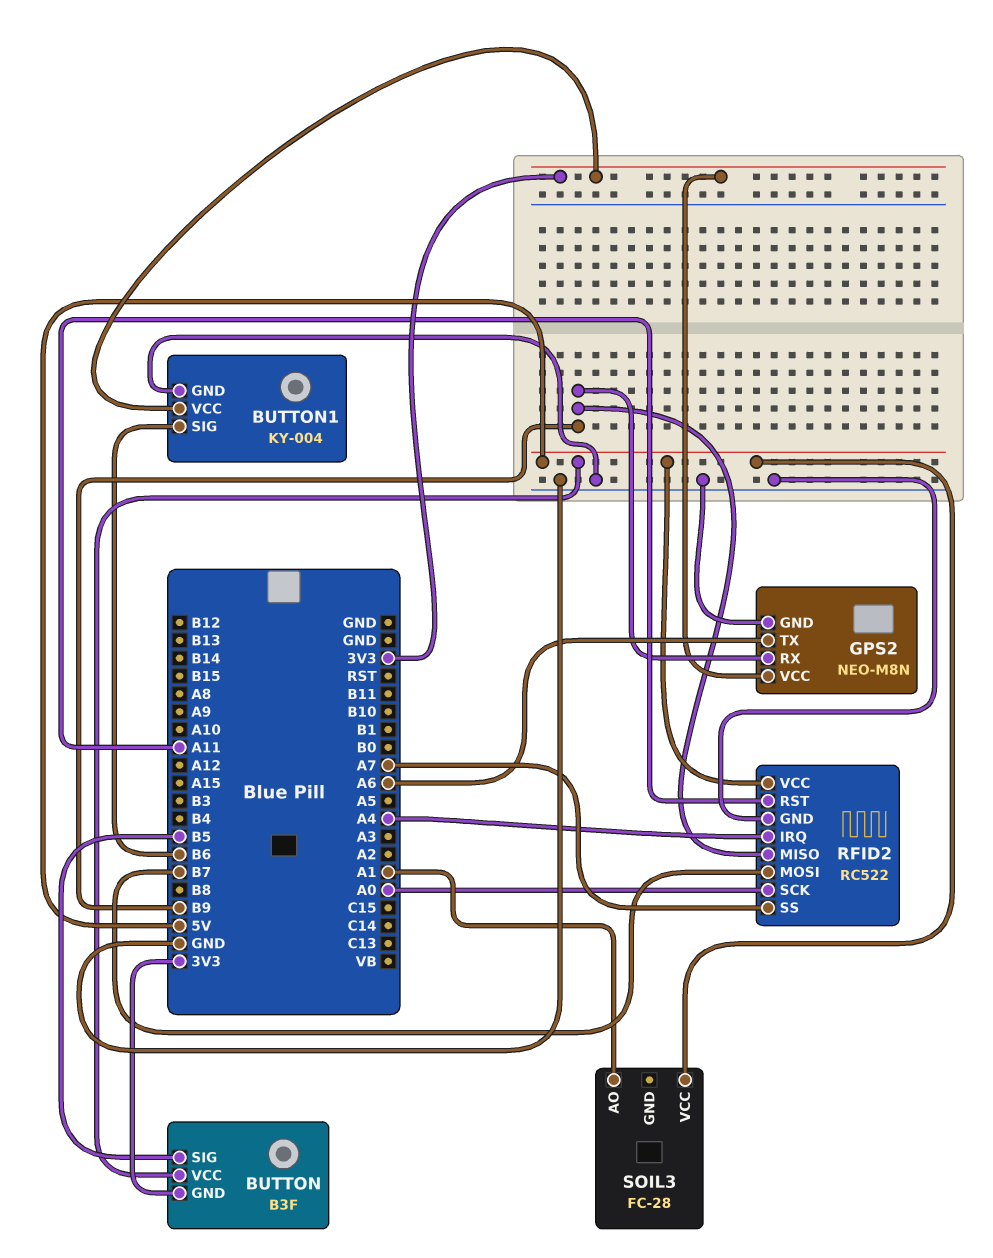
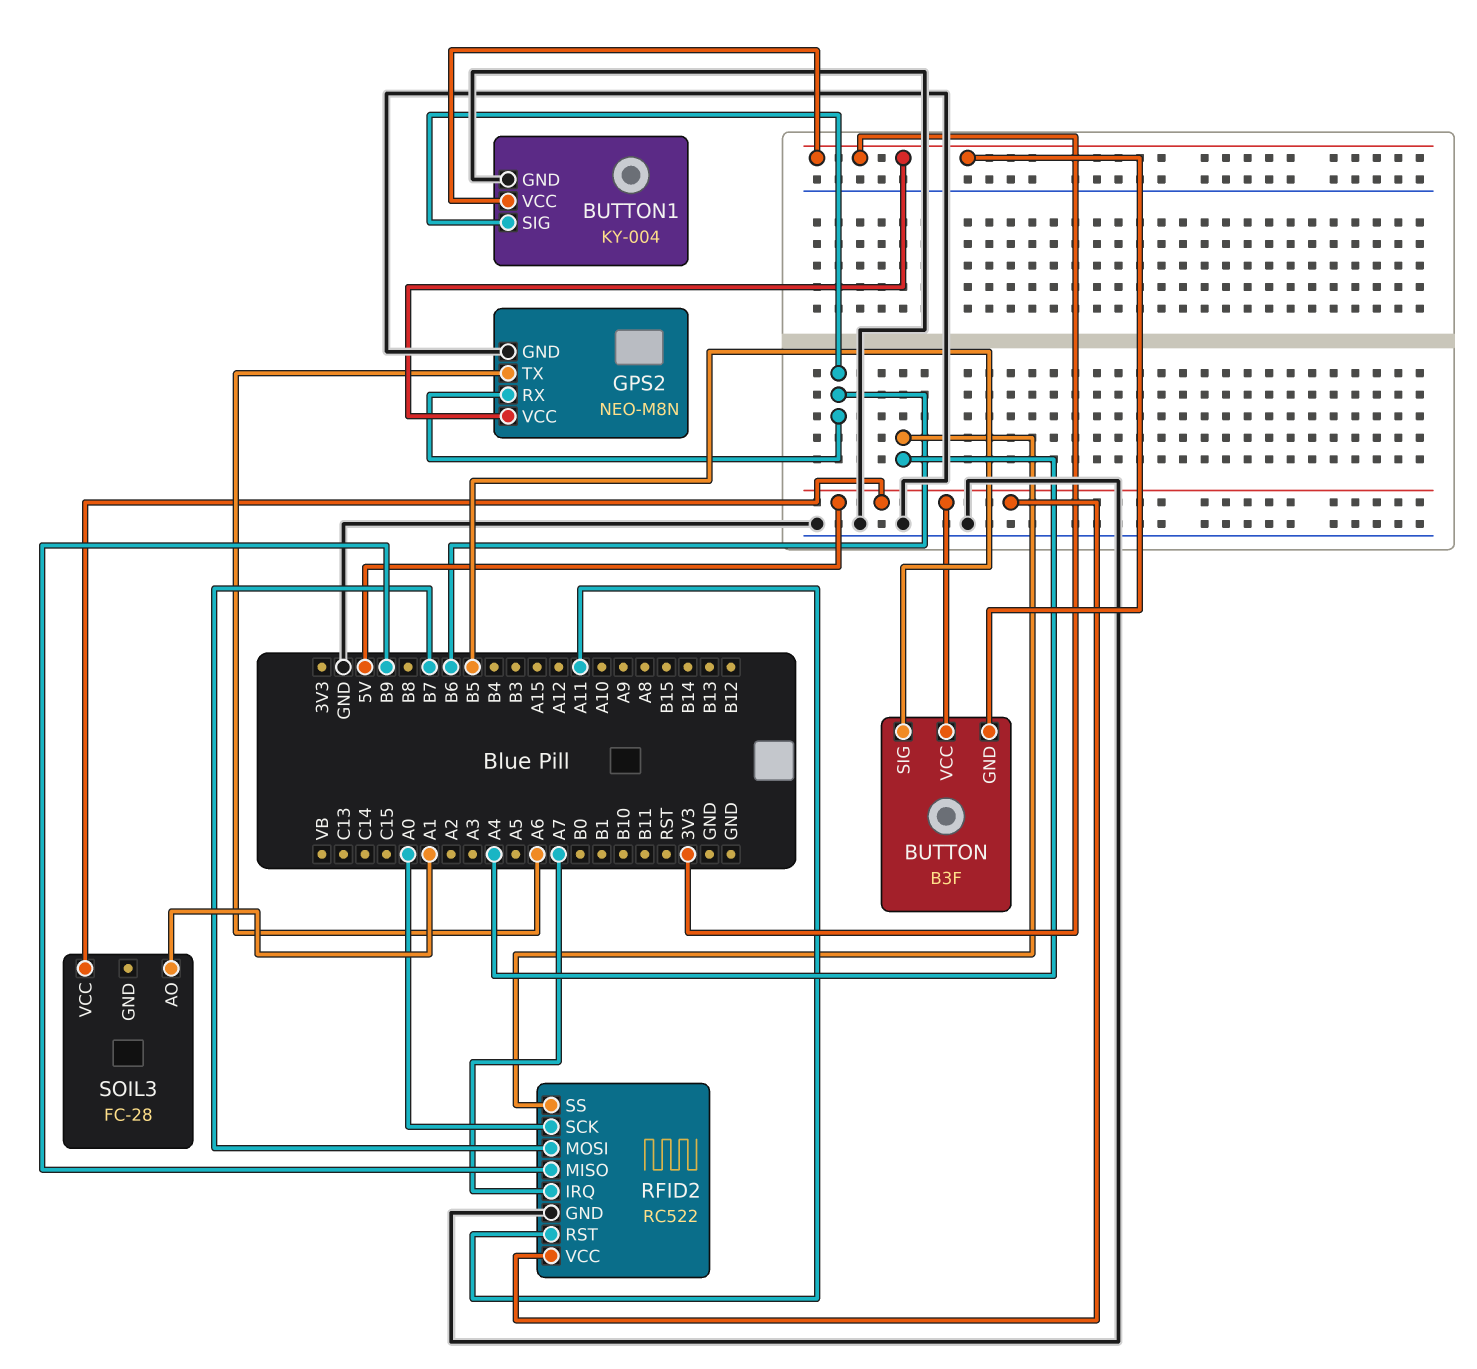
GPS2 pin RX: B9 -> B6
RFID2 pin IRQ: A4 -> A7
RFID2 pin SS: A7 -> A4

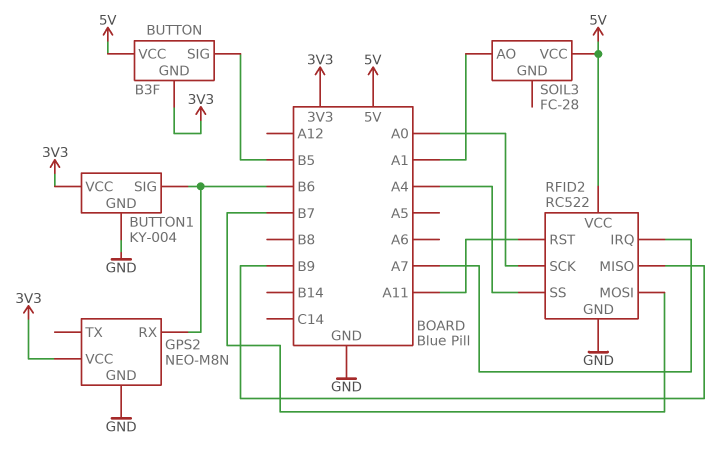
GPS2 pin TX: A6 -> none

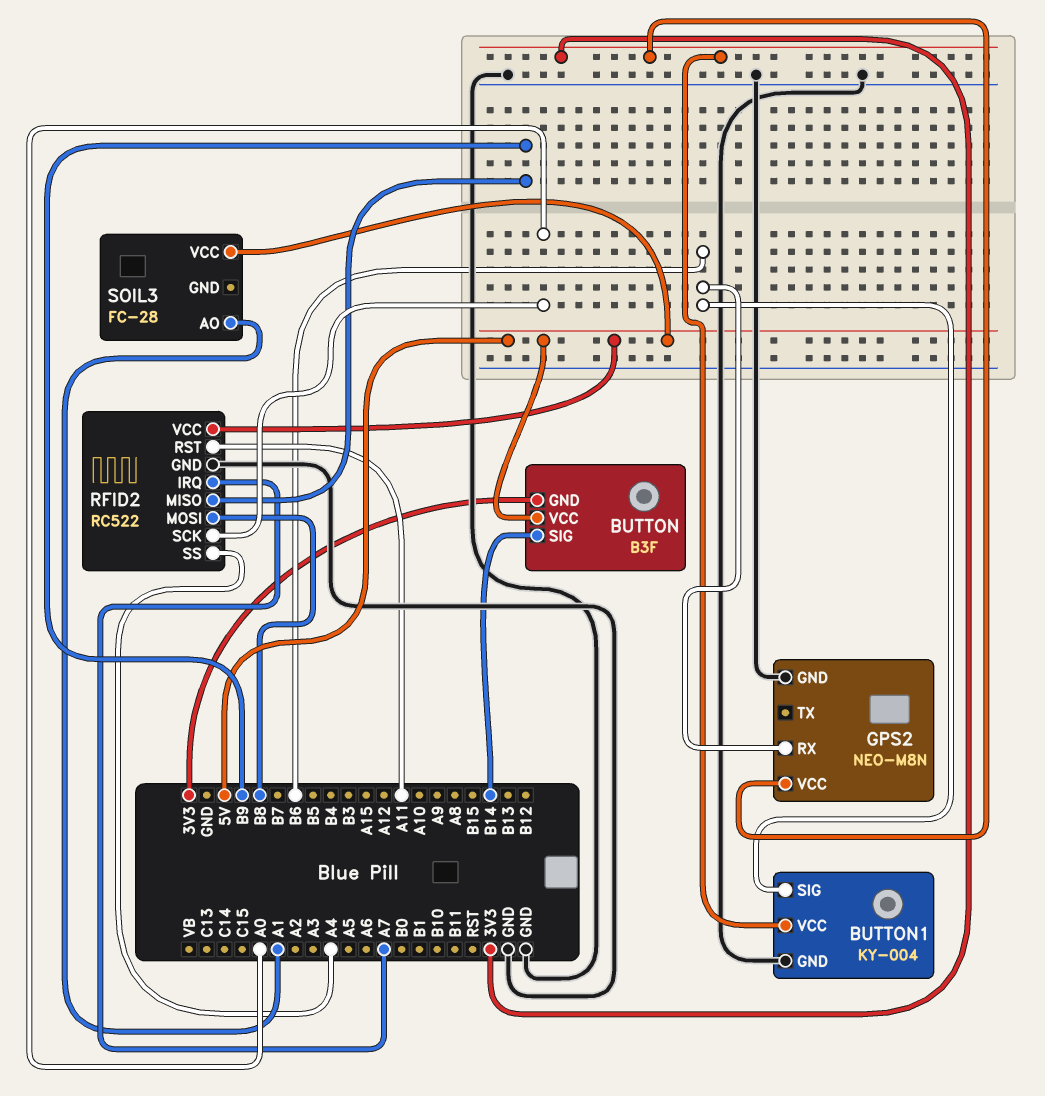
BUTTON pin SIG: B5 -> B14
RFID2 pin MOSI: B7 -> B8

